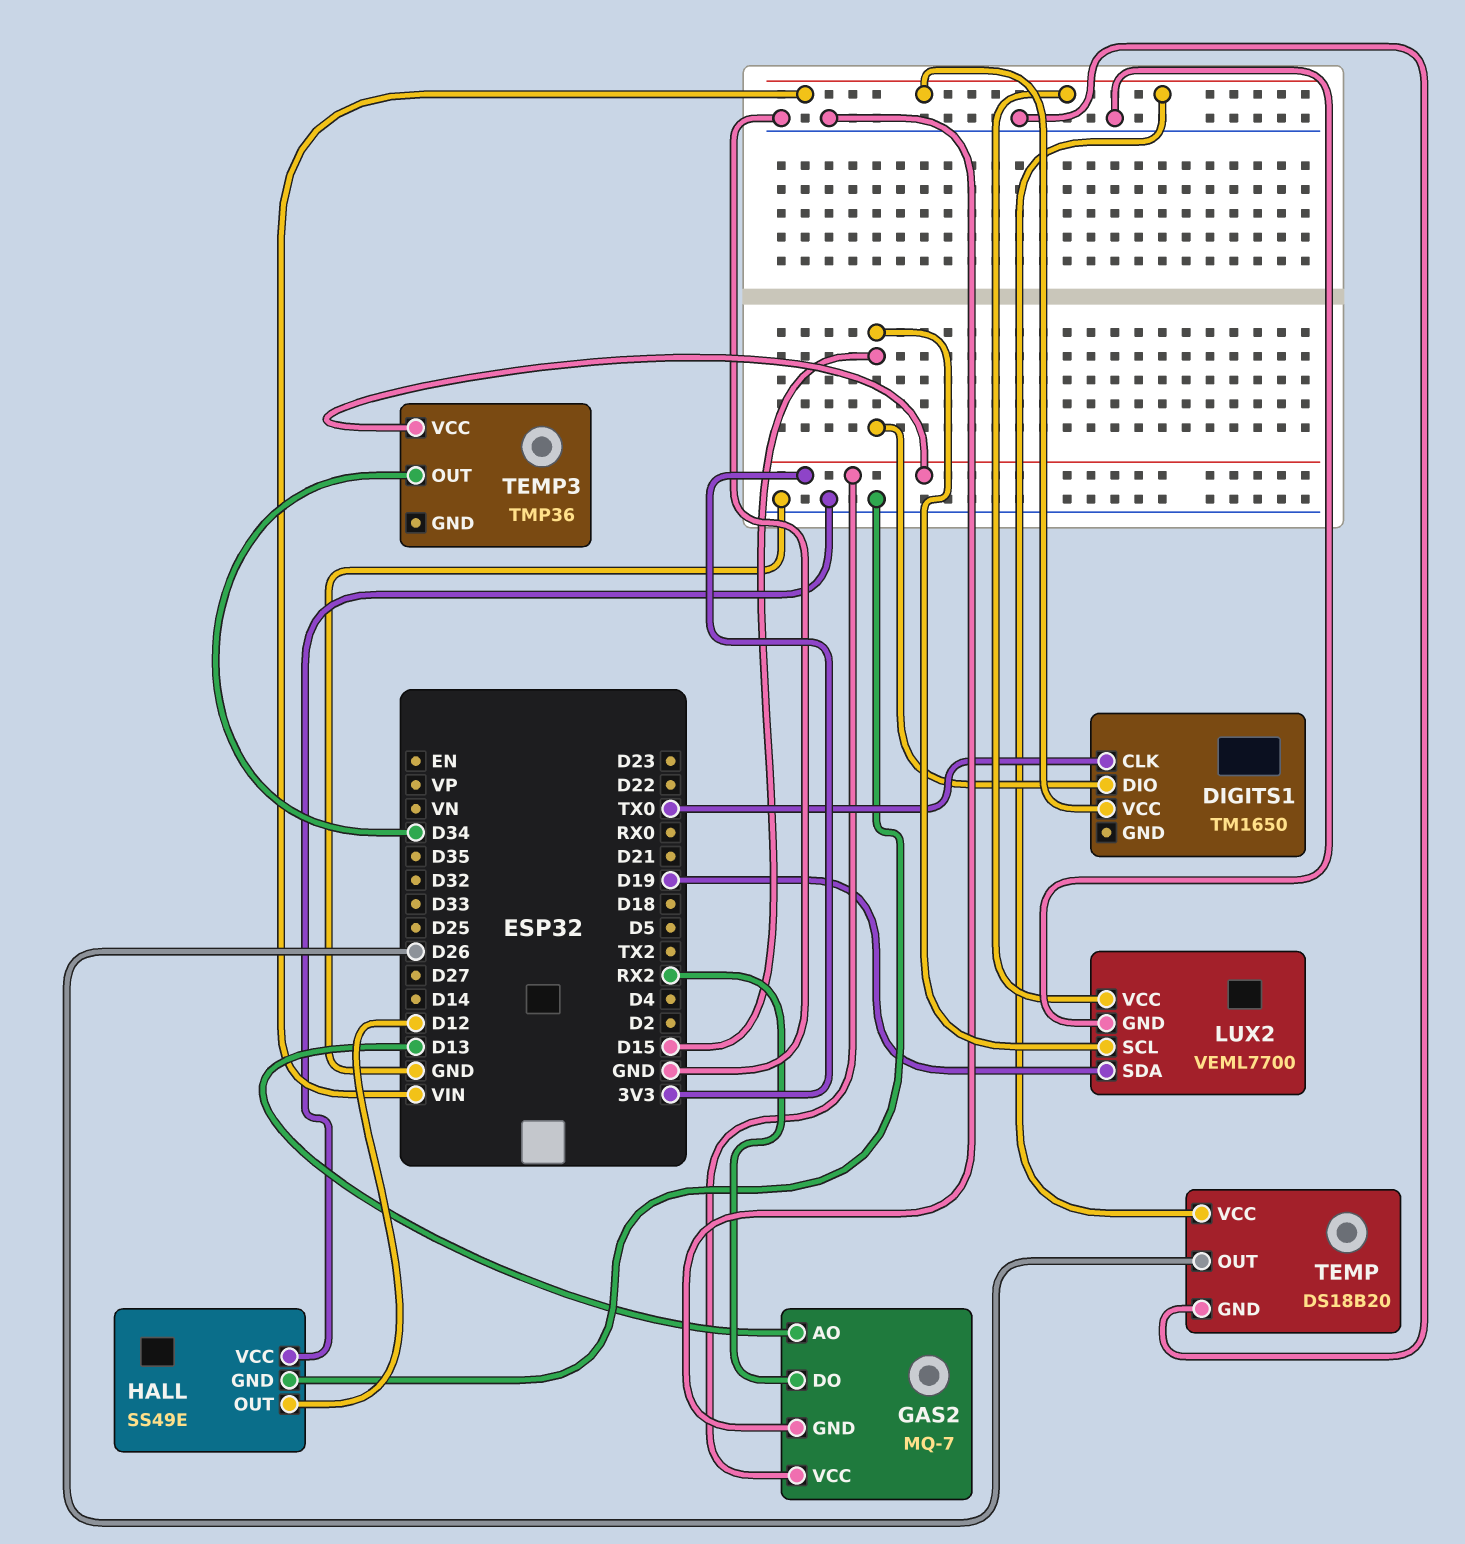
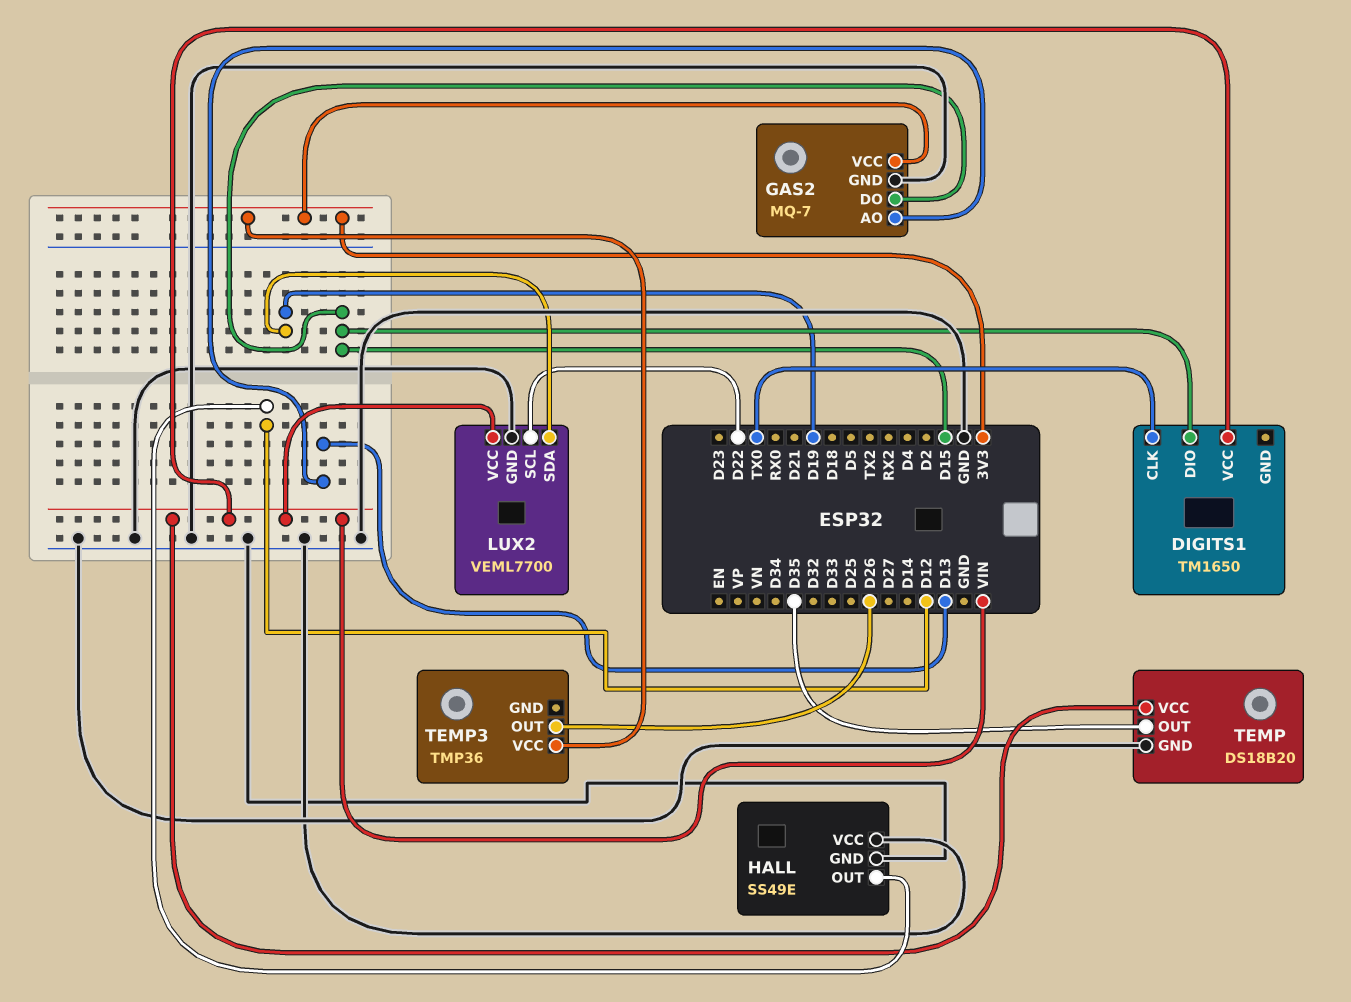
GAS2 pin DO: RX2 -> D15
LUX2 pin SCL: D15 -> D22
TEMP pin OUT: D26 -> D35
TEMP3 pin OUT: D34 -> D26

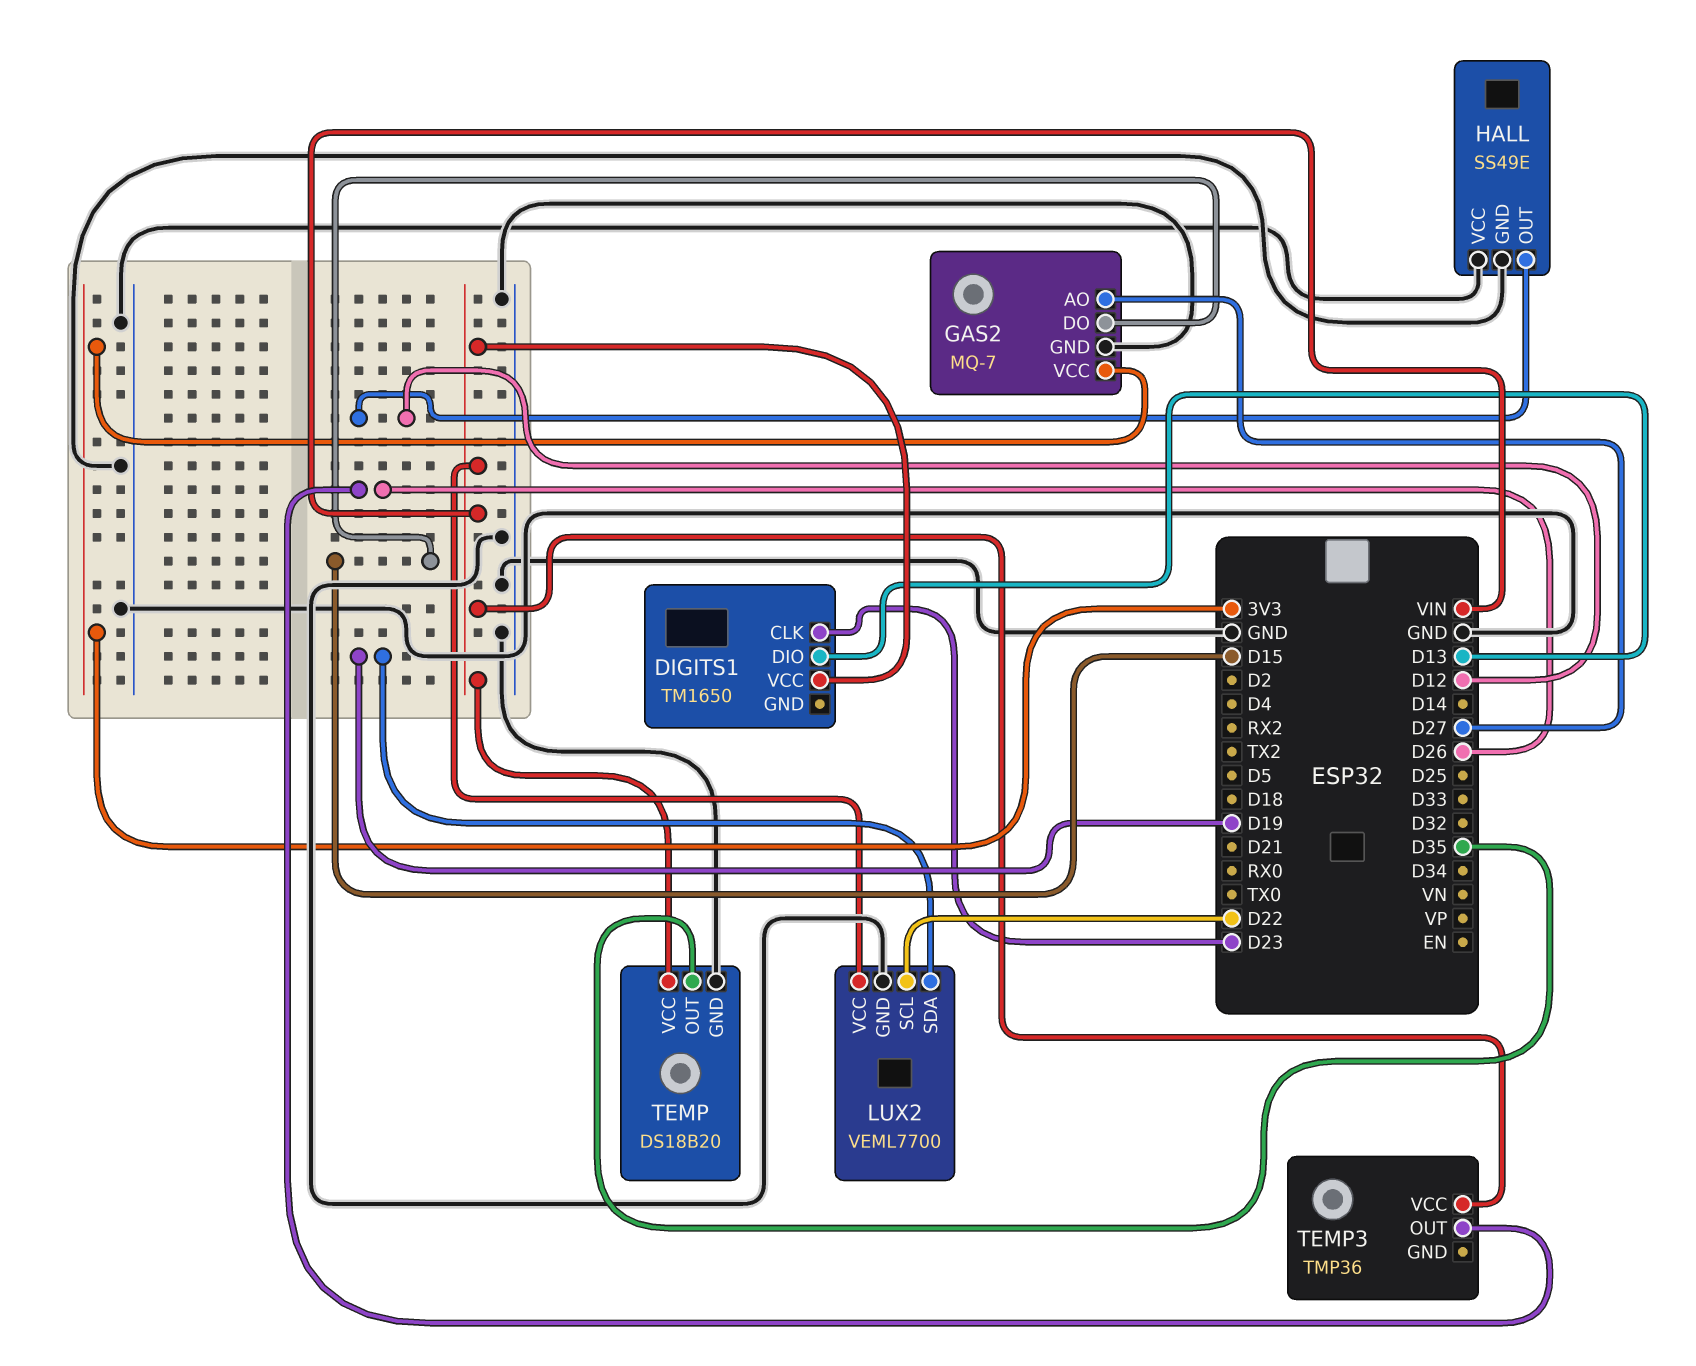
DIGITS1 pin CLK: TX0 -> D23
DIGITS1 pin DIO: D15 -> D13
GAS2 pin AO: D13 -> D27
TEMP3 pin VCC: 3V3 -> VIN

